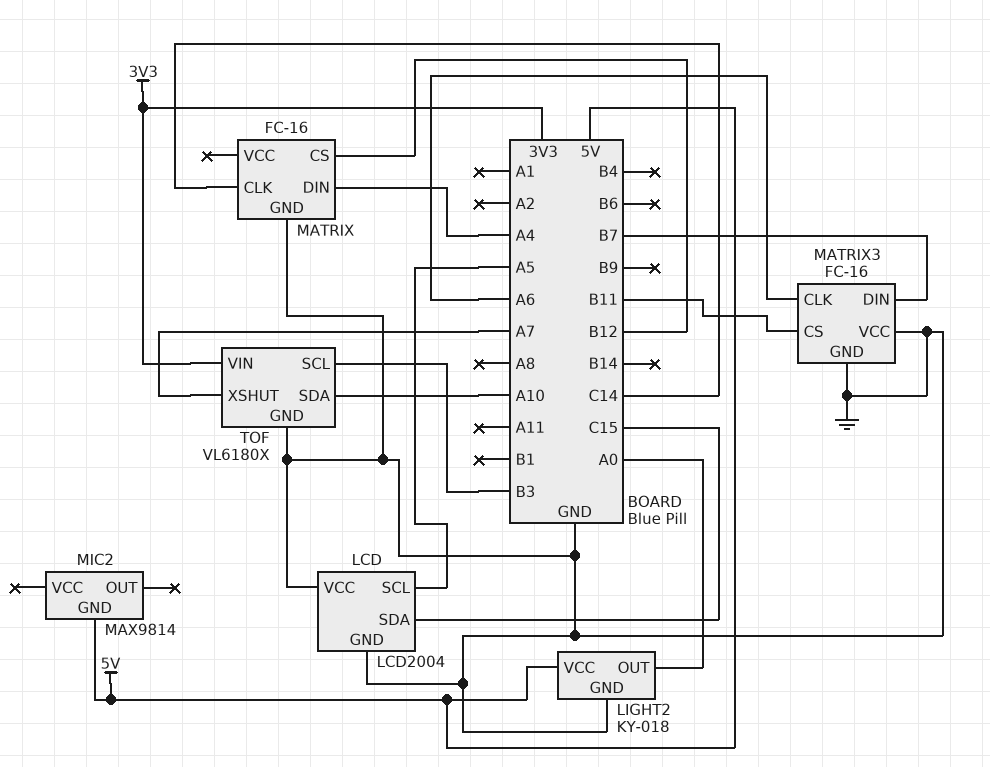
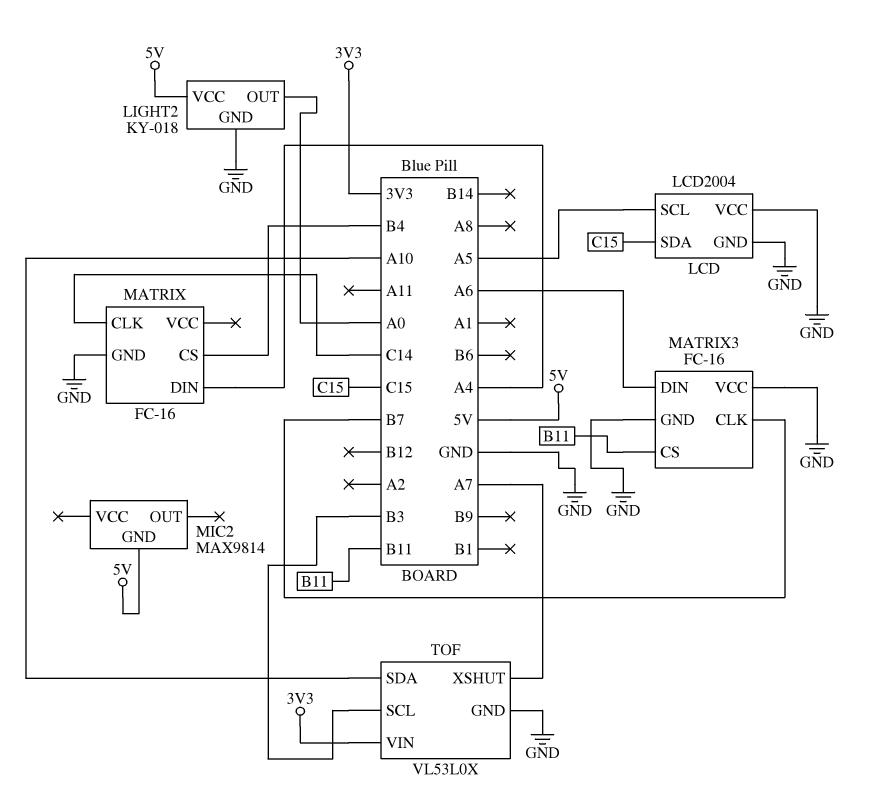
MATRIX pin CS: B12 -> B4
MATRIX3 pin CLK: A6 -> B7
MATRIX3 pin DIN: B7 -> A6
TOF: VL6180X -> VL53L0X

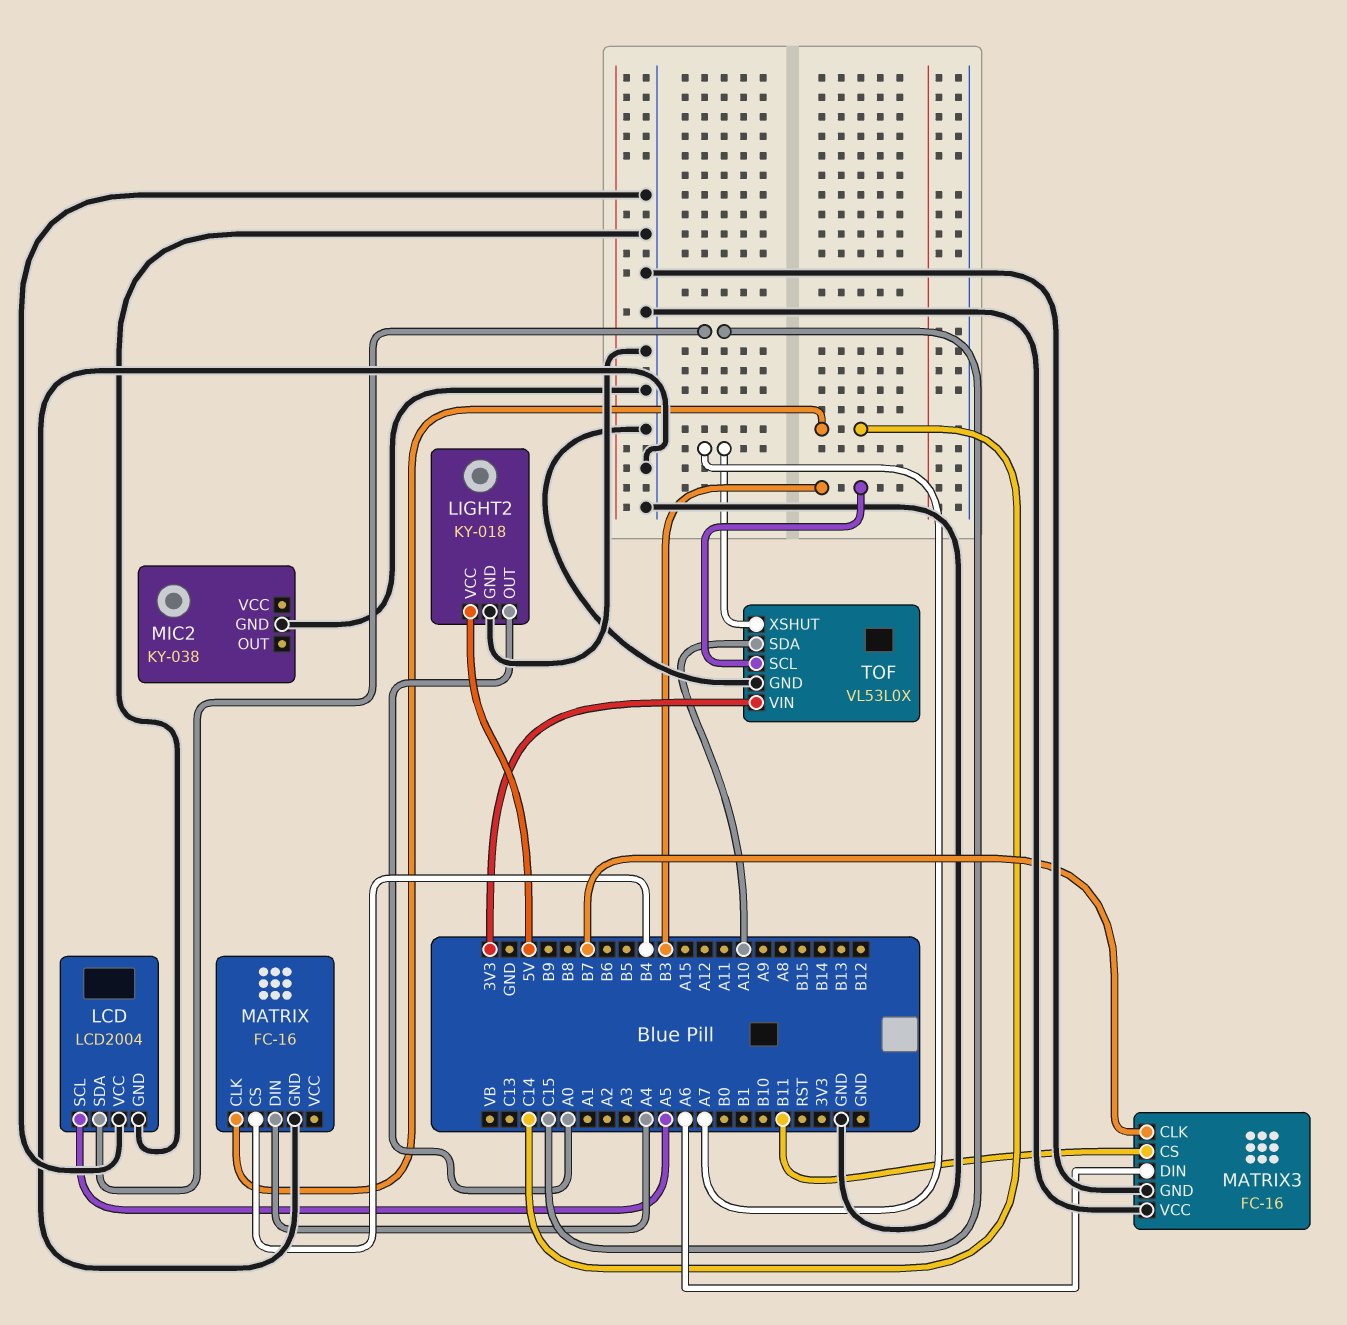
MIC2: MAX9814 -> KY-038
MIC2 pin GND: 5V -> GND

